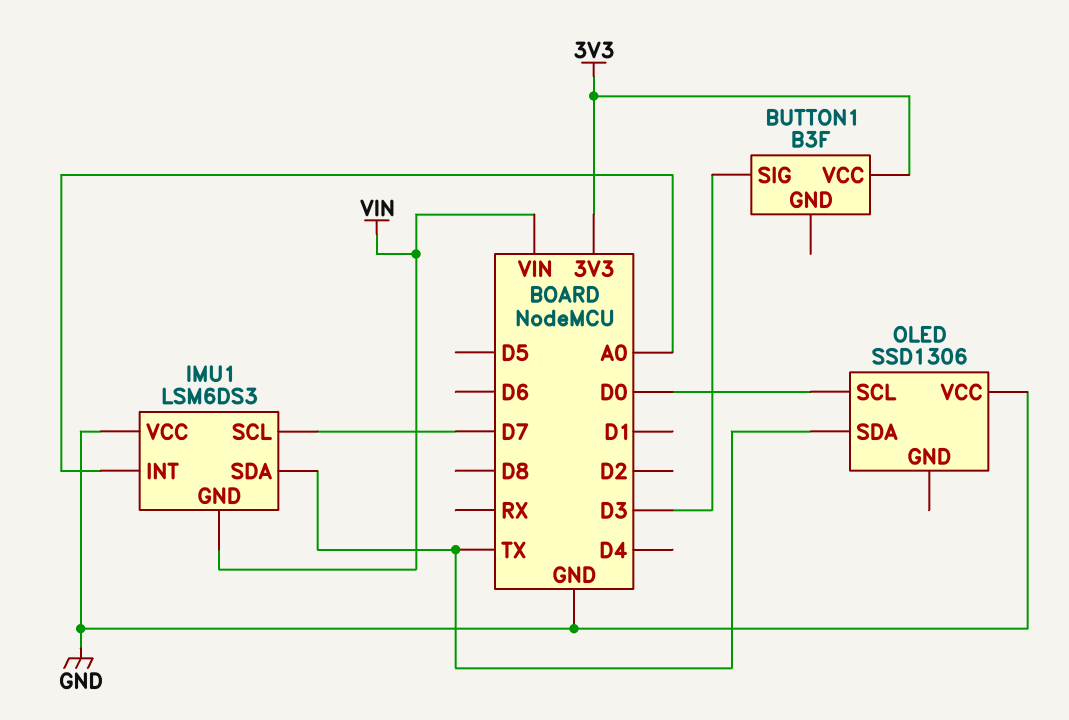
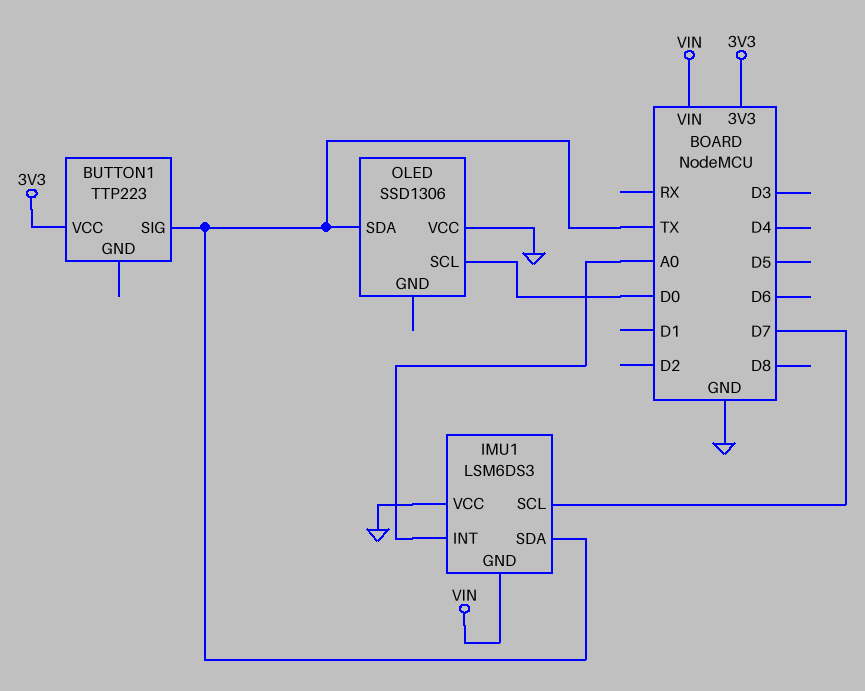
BUTTON1: B3F -> TTP223
BUTTON1 pin SIG: D3 -> TX

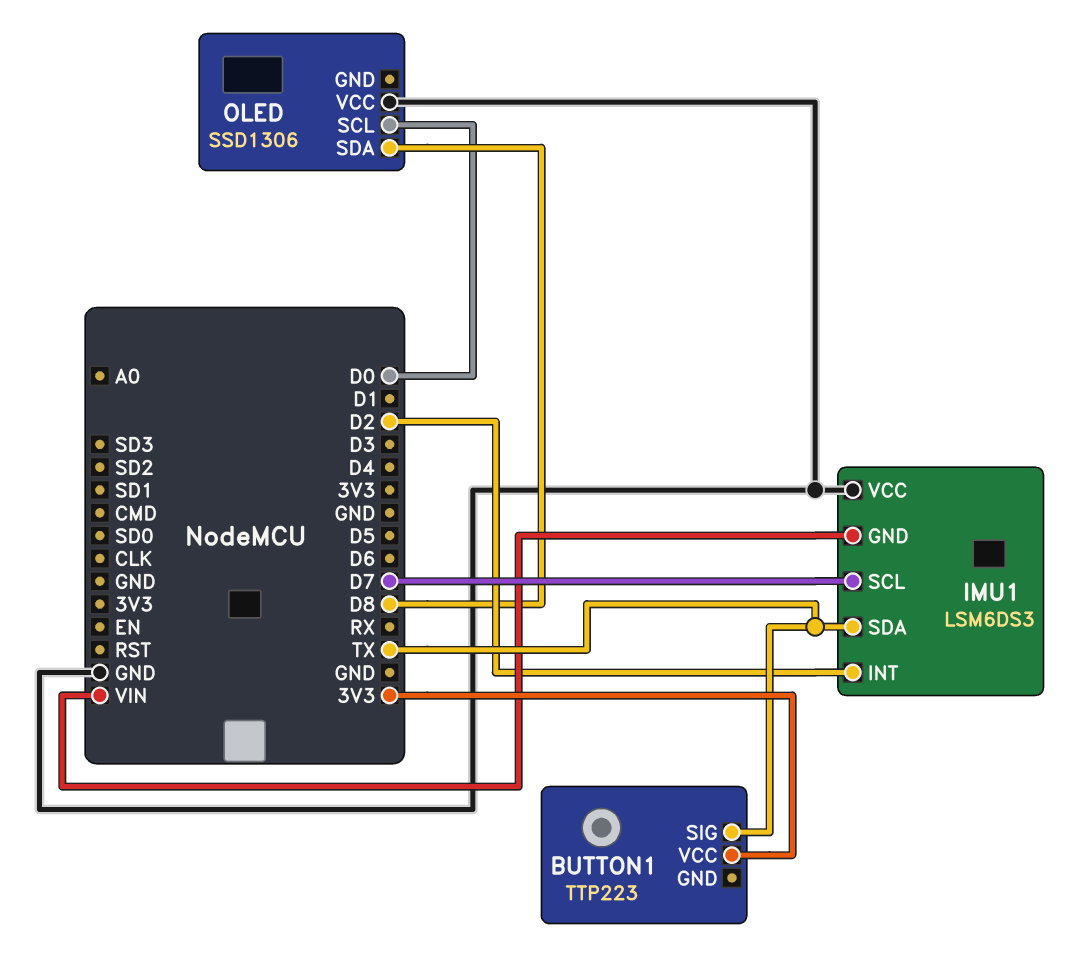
IMU1 pin INT: A0 -> D2
OLED pin SDA: TX -> D8

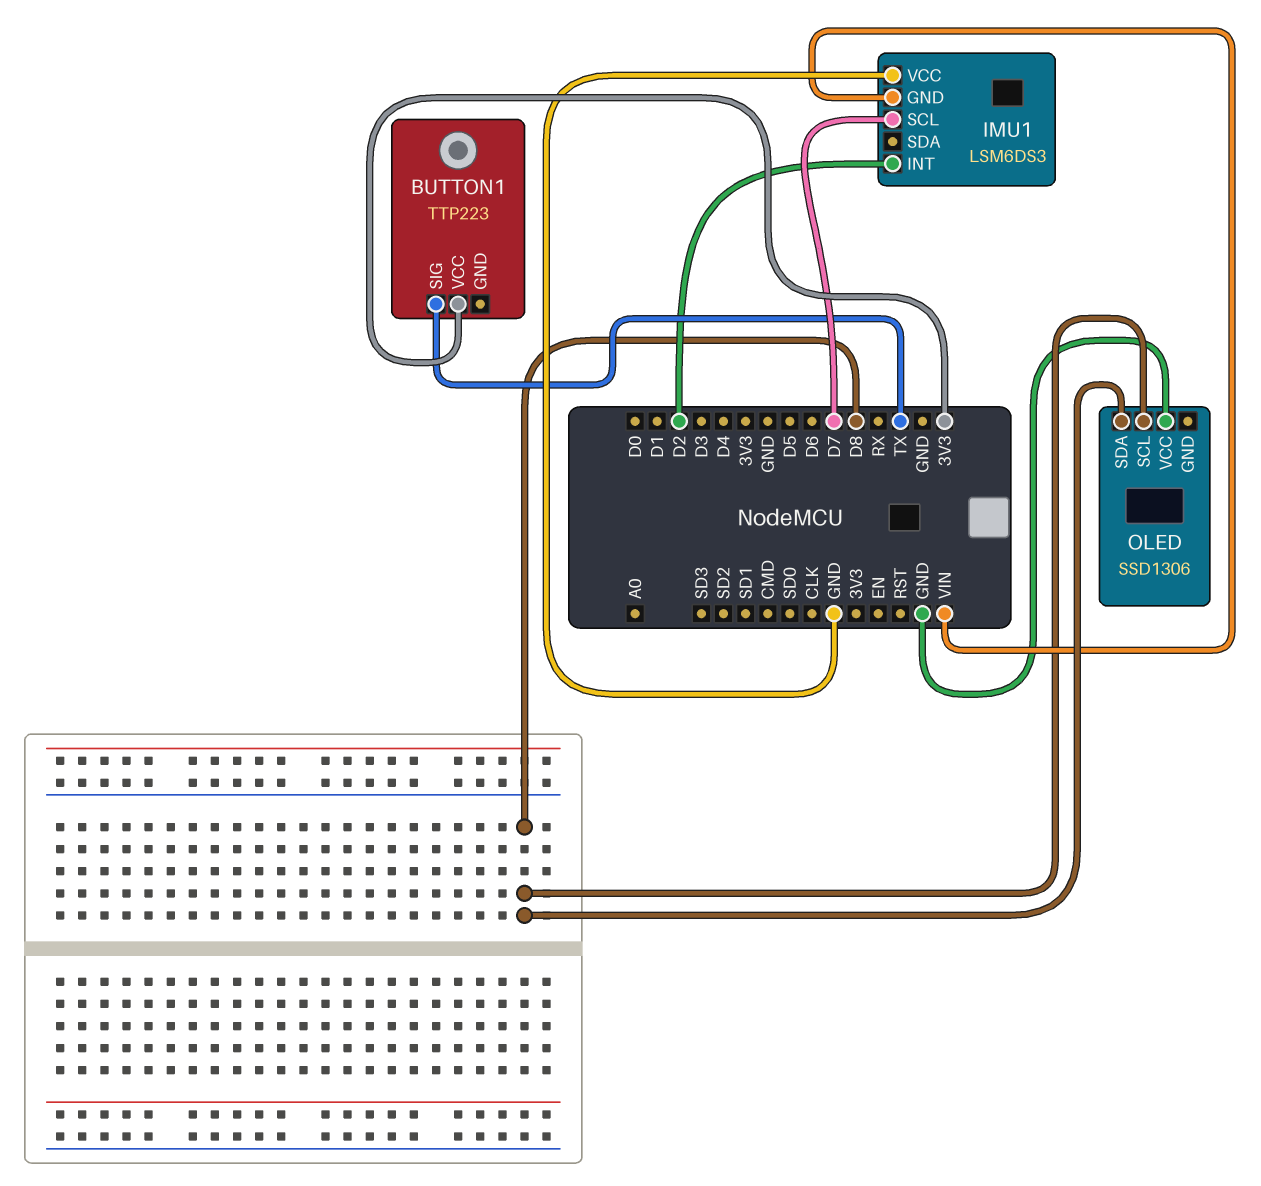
IMU1 pin SDA: TX -> none
OLED pin SCL: D0 -> D8

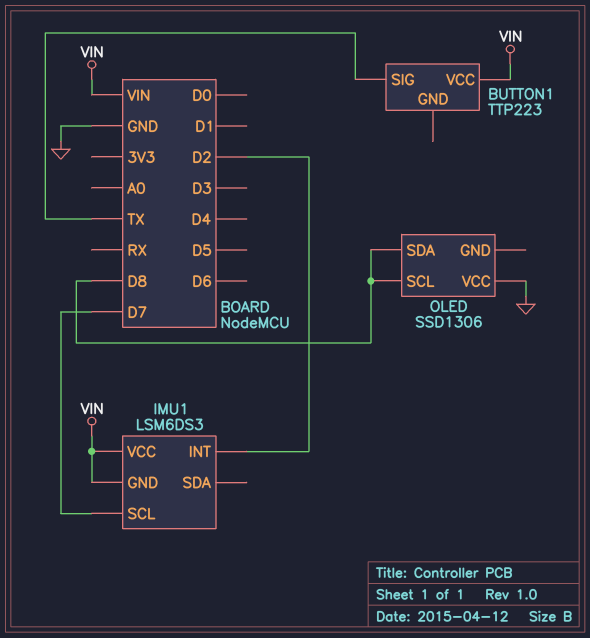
BUTTON1 pin VCC: 3V3 -> VIN
IMU1 pin VCC: GND -> VIN

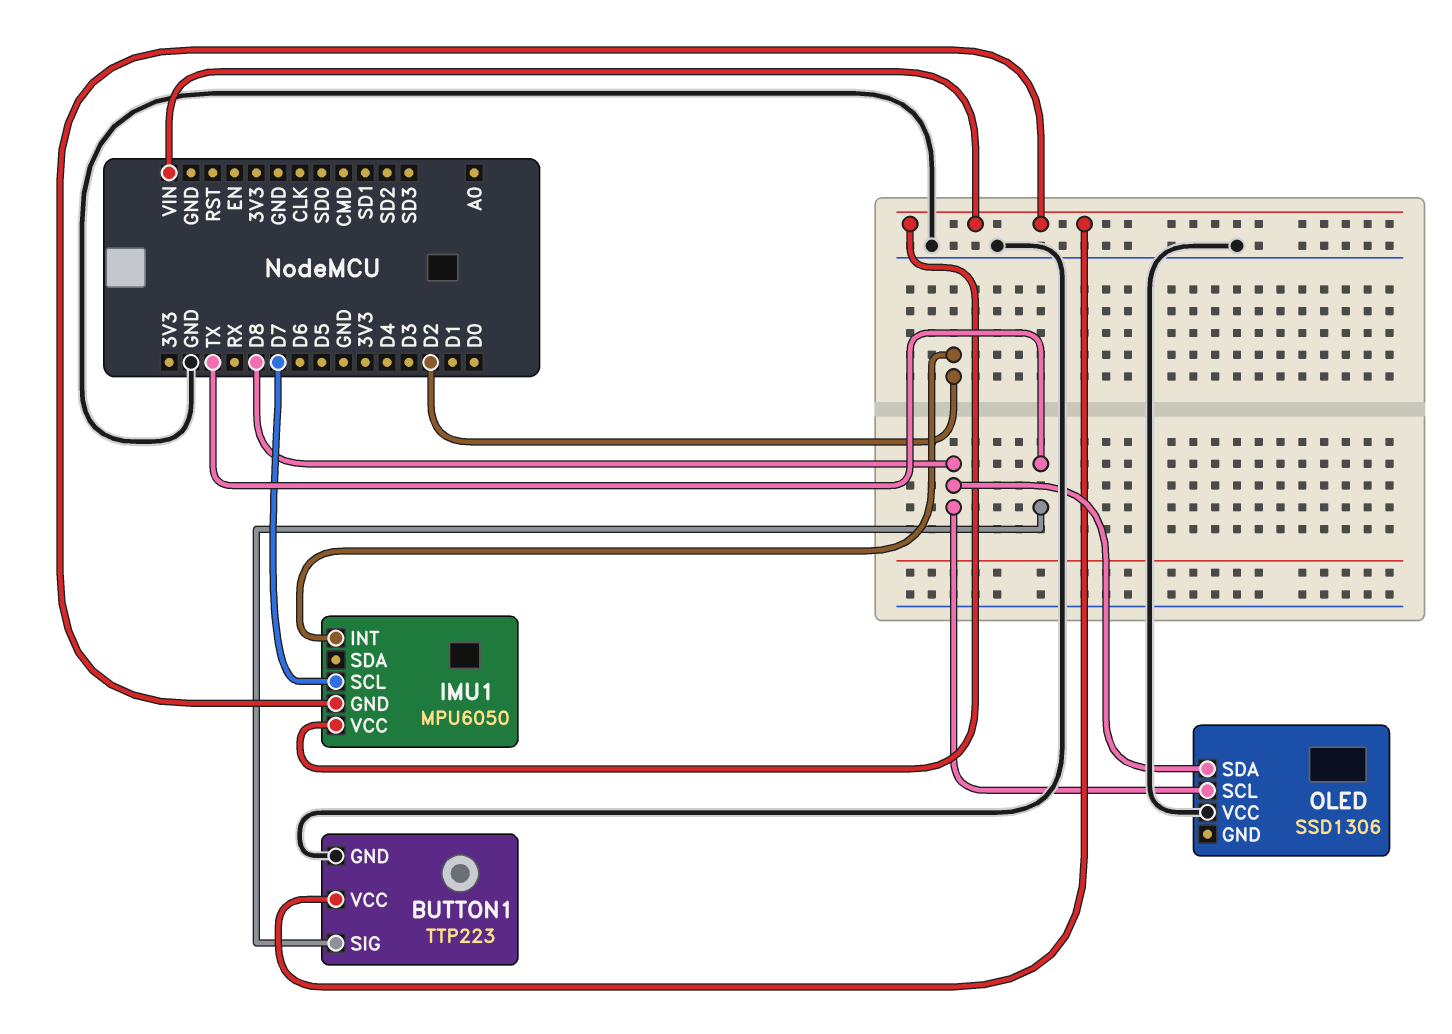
BUTTON1 pin GND: none -> GND
IMU1: LSM6DS3 -> MPU6050

